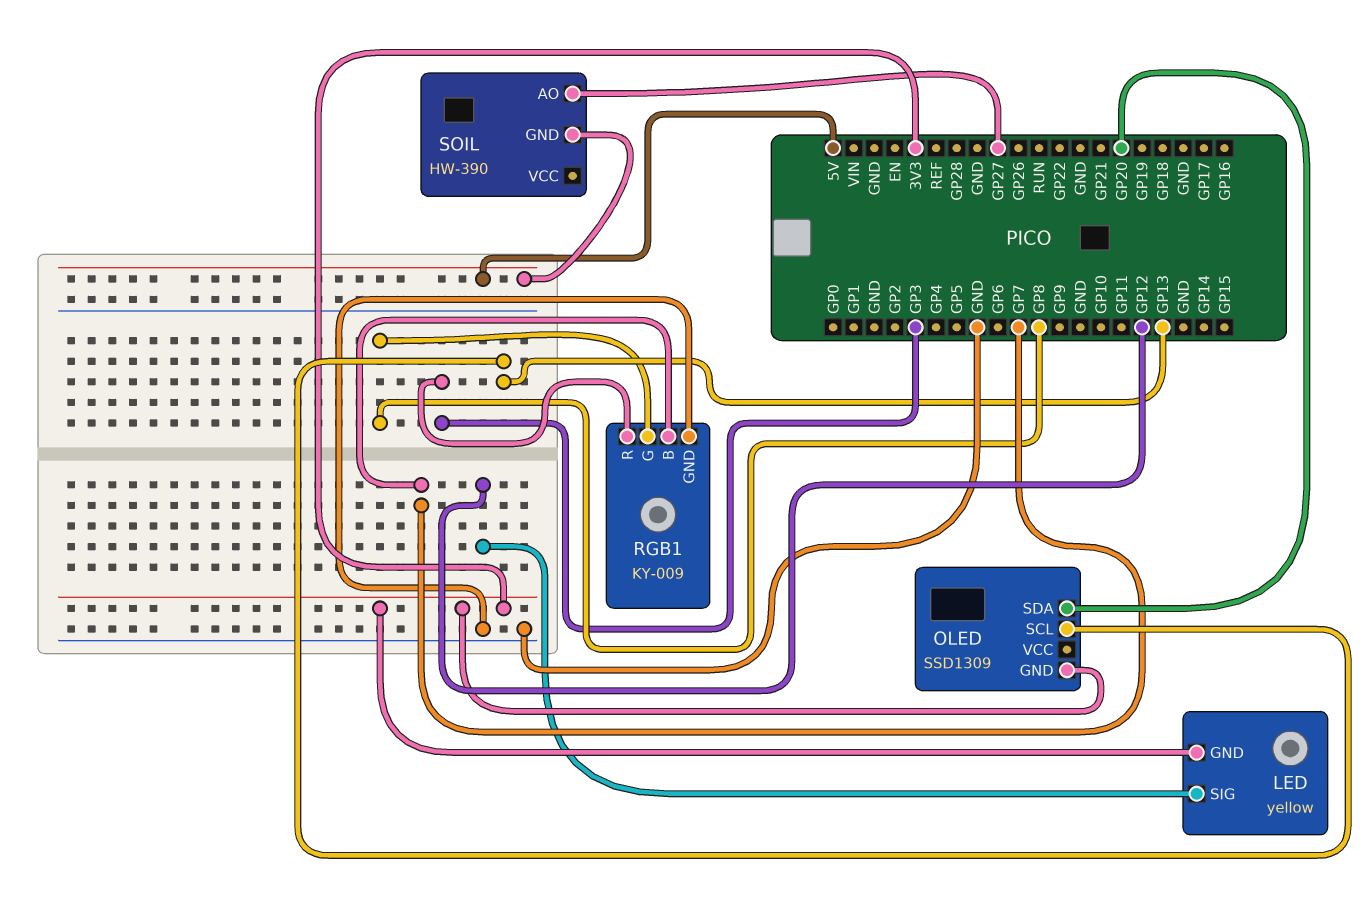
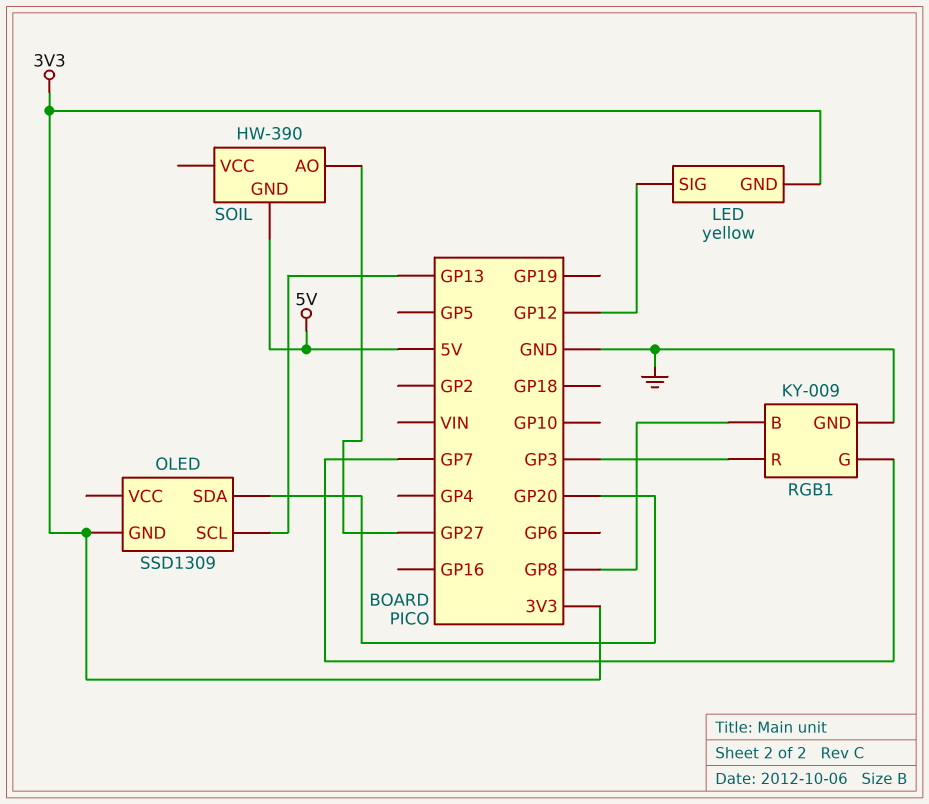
RGB1 pin B: GP7 -> GP8
RGB1 pin G: GP8 -> GP7

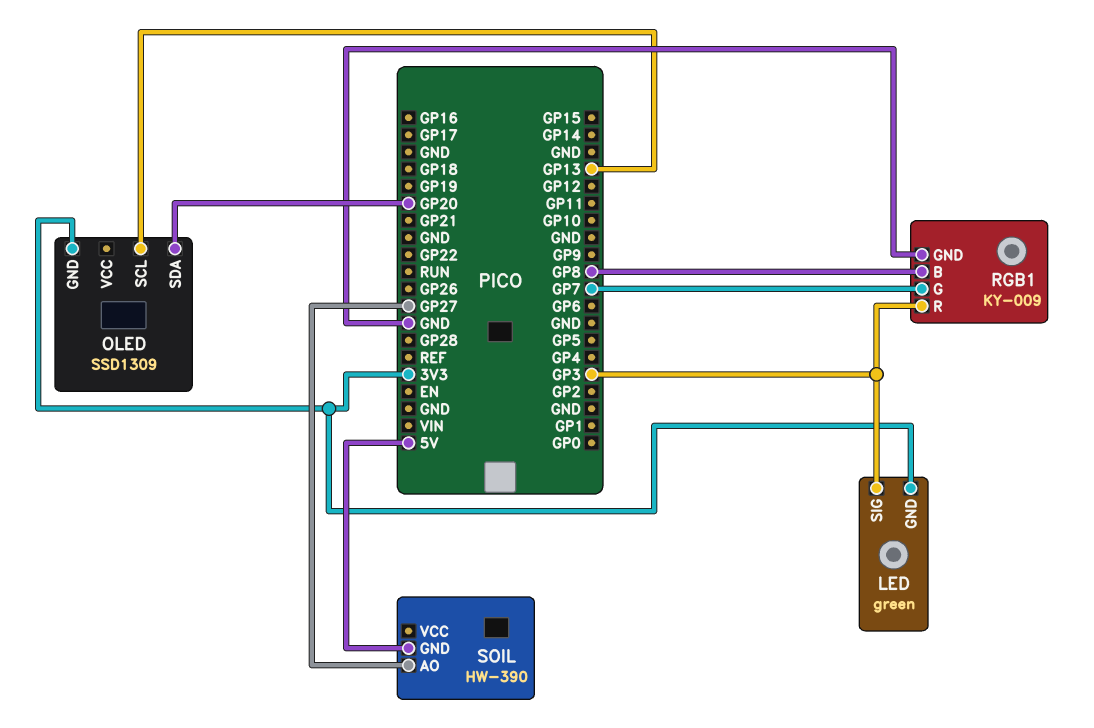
LED: yellow -> green
LED pin SIG: GP12 -> GP3

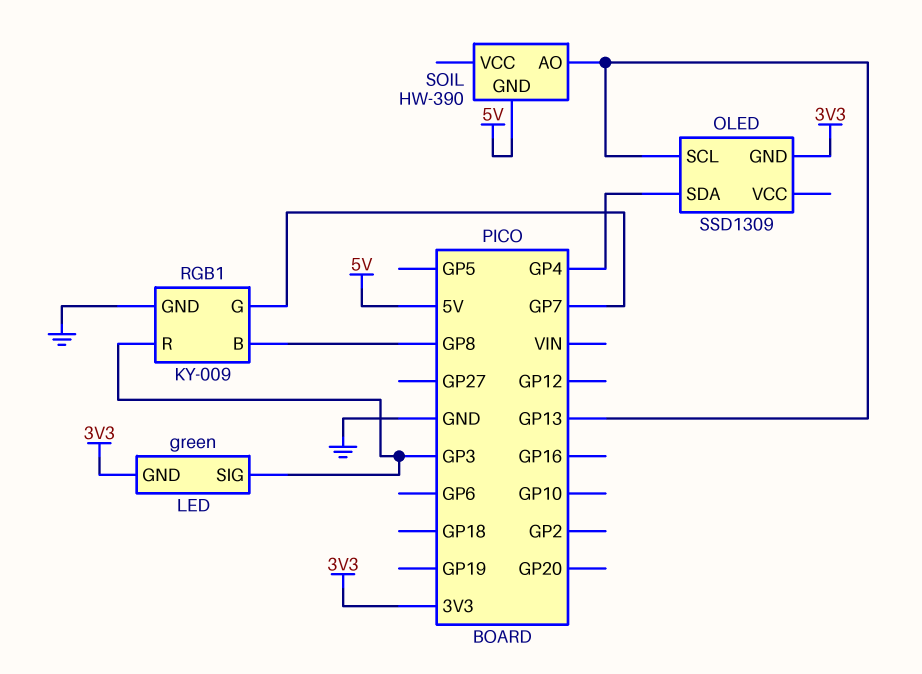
OLED pin SDA: GP20 -> GP4
SOIL pin AO: GP27 -> GP13

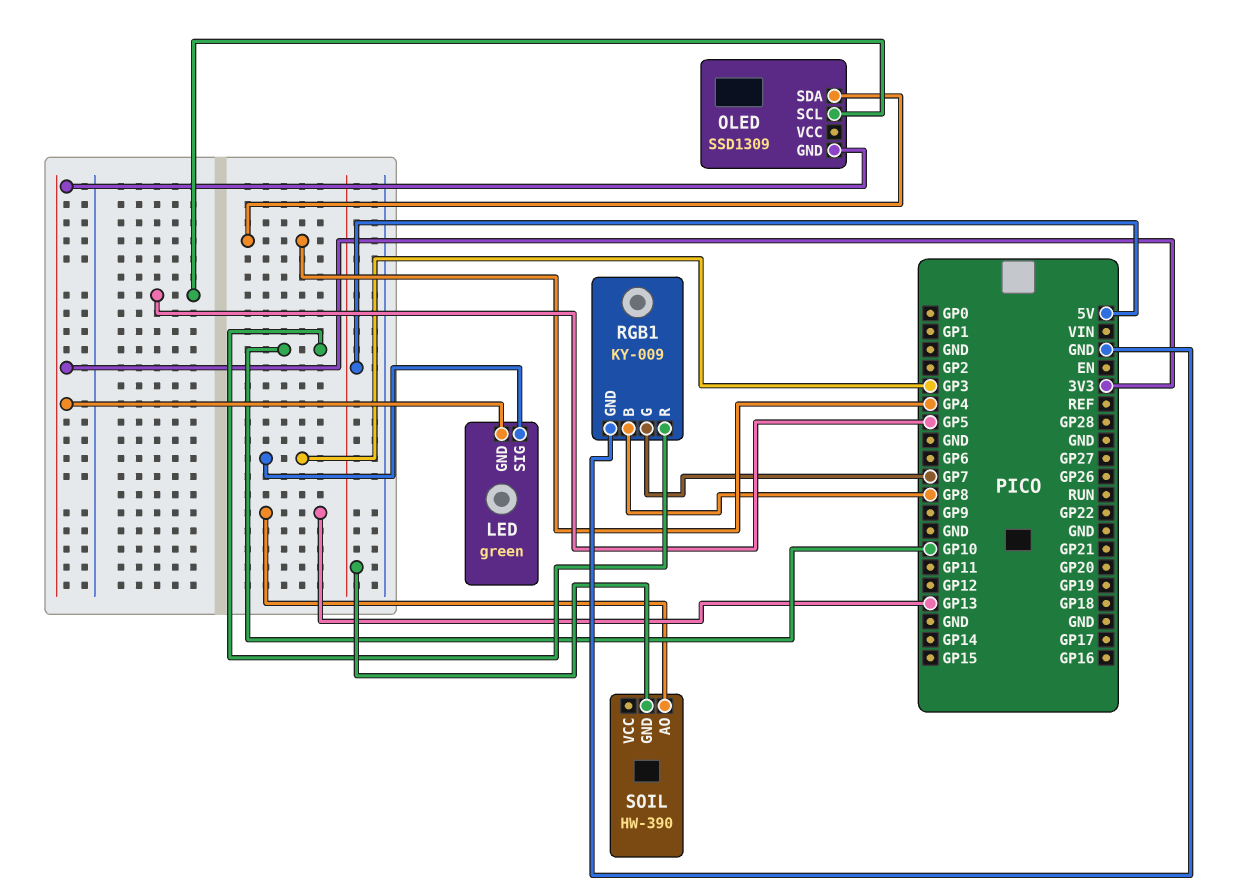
OLED pin SCL: GP13 -> GP5
RGB1 pin R: GP3 -> GP10

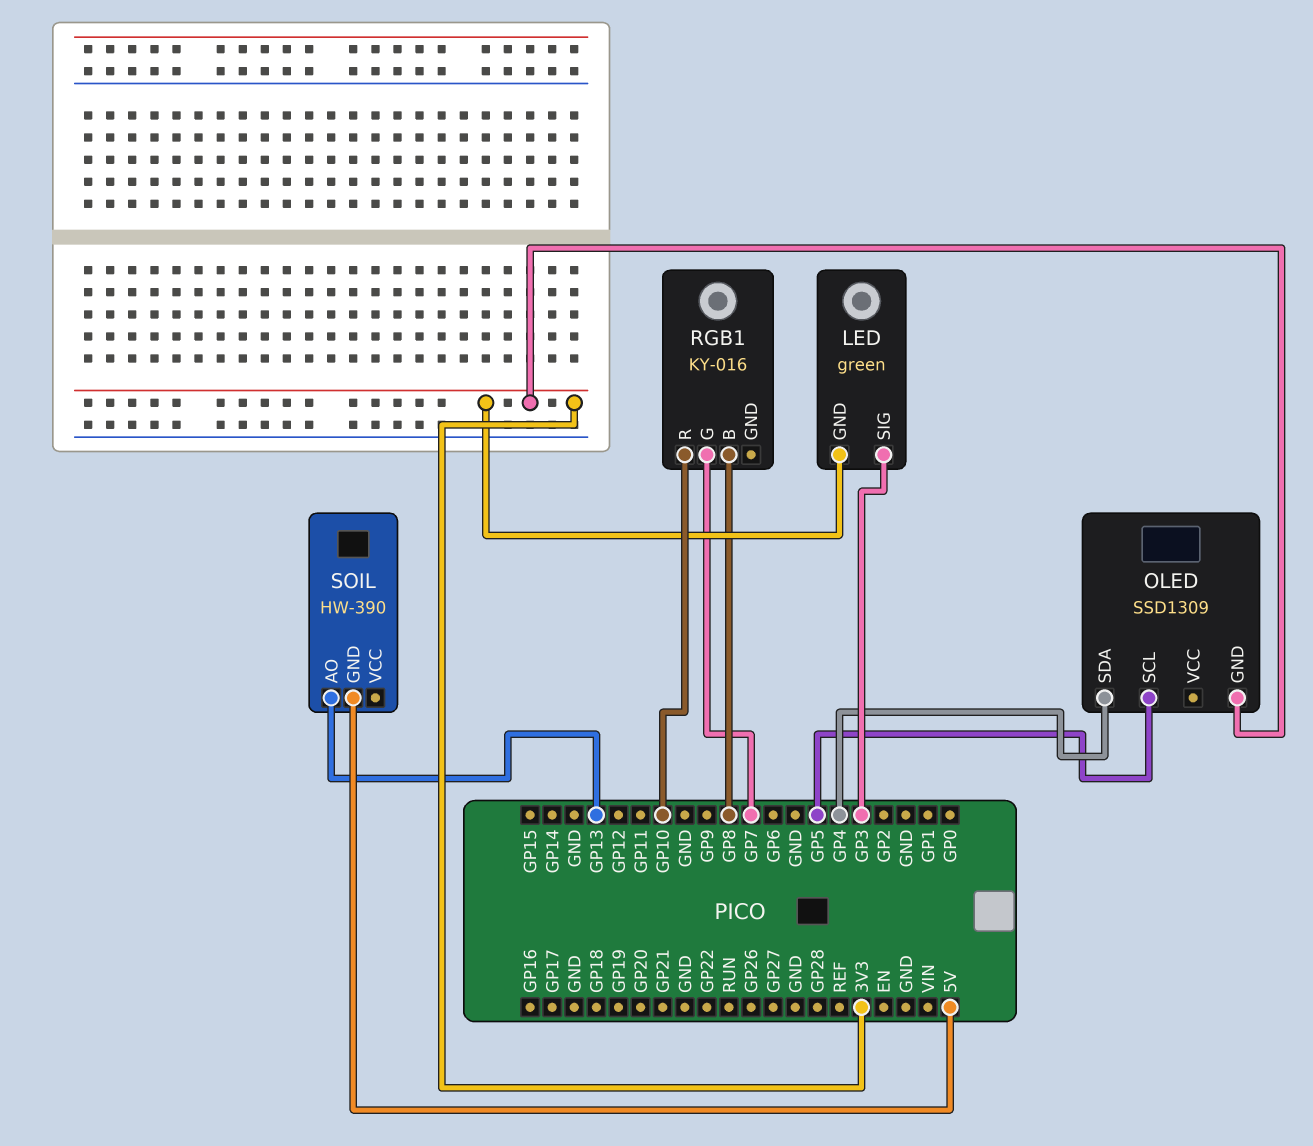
RGB1: KY-009 -> KY-016
RGB1 pin GND: GND -> none

